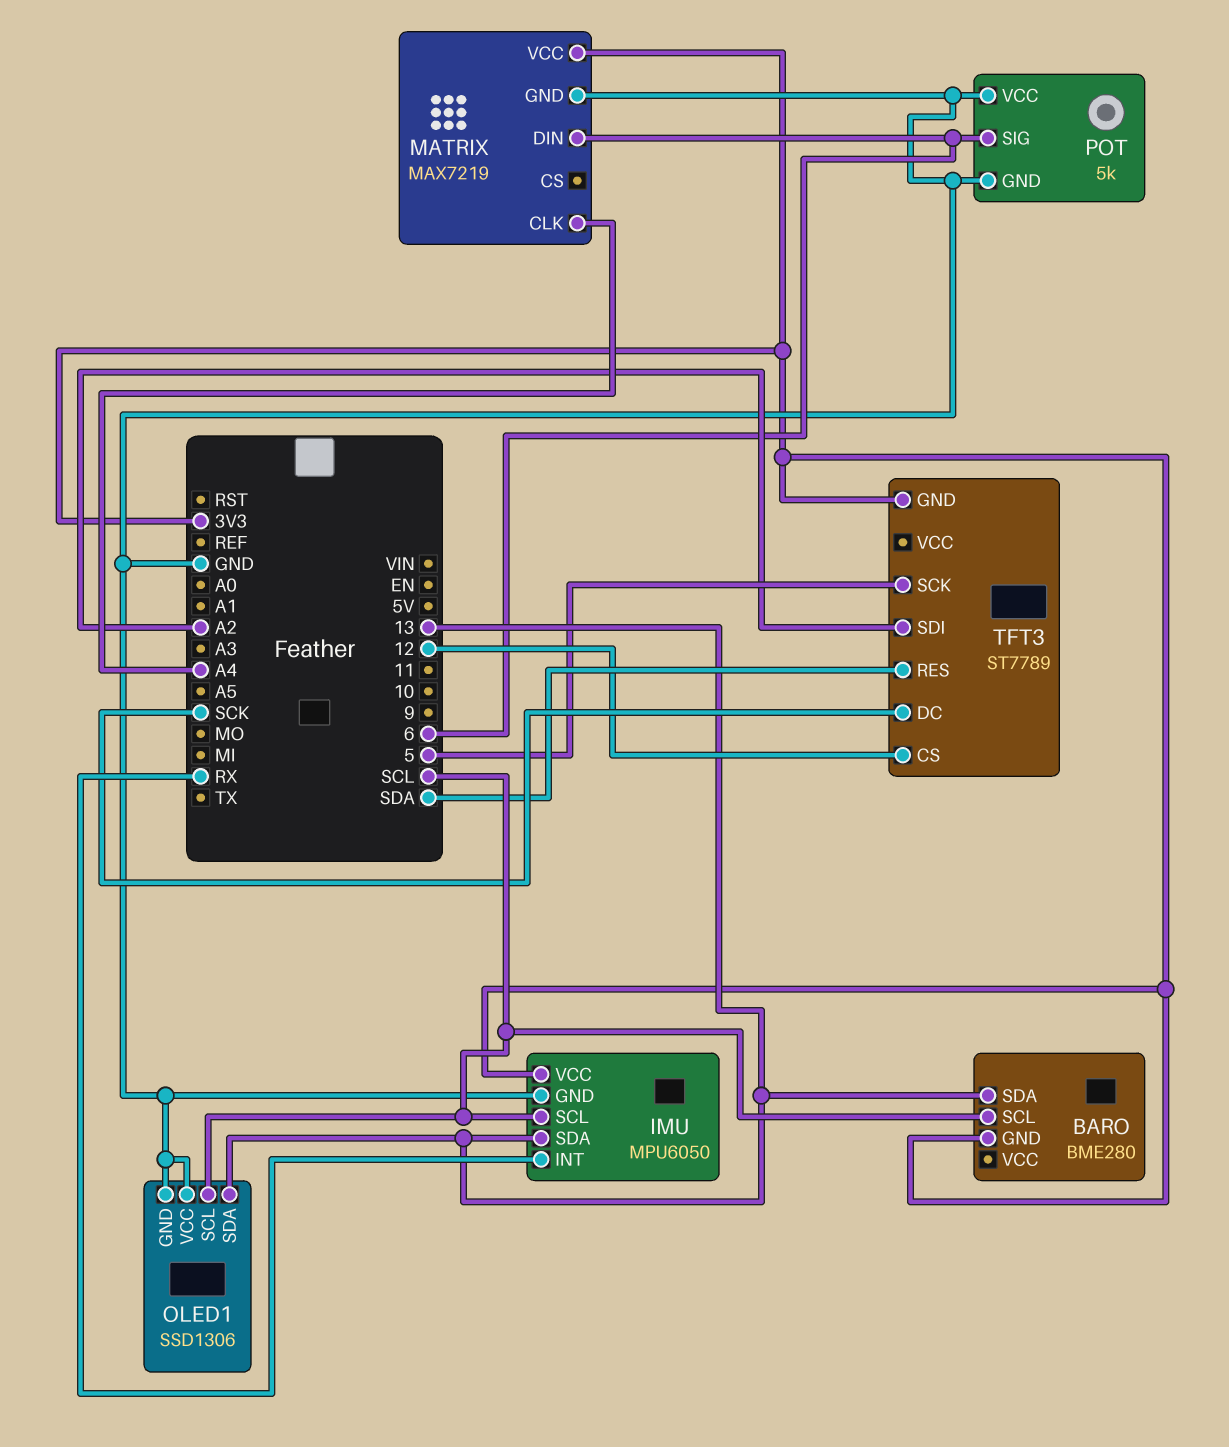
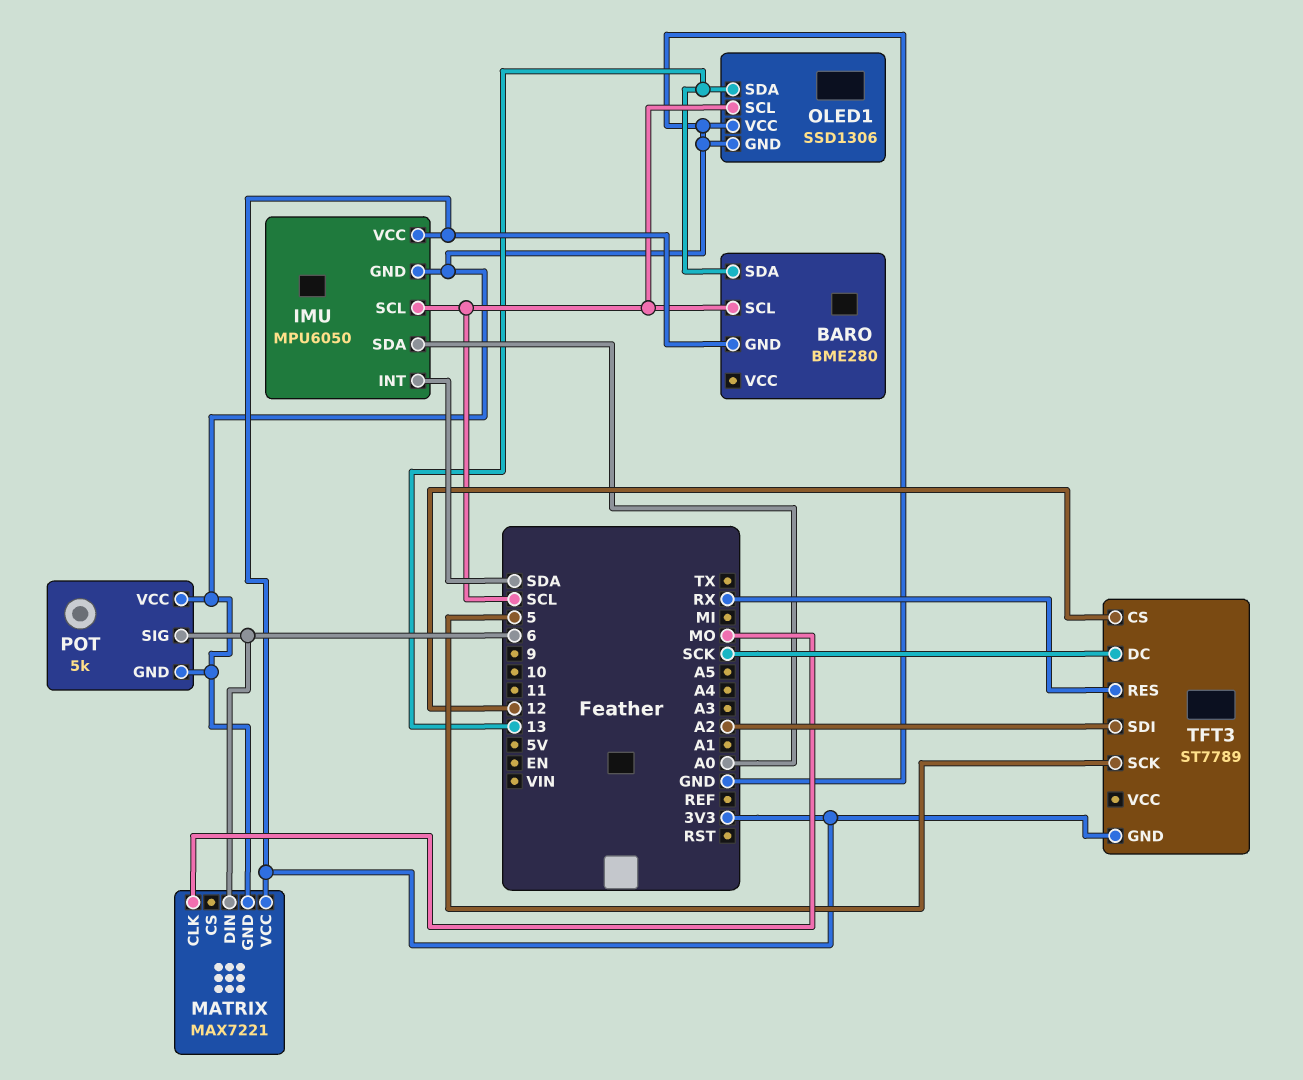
IMU pin INT: RX -> SDA
IMU pin SDA: 13 -> A0
MATRIX: MAX7219 -> MAX7221
MATRIX pin CLK: A4 -> MO
TFT3 pin RES: SDA -> RX

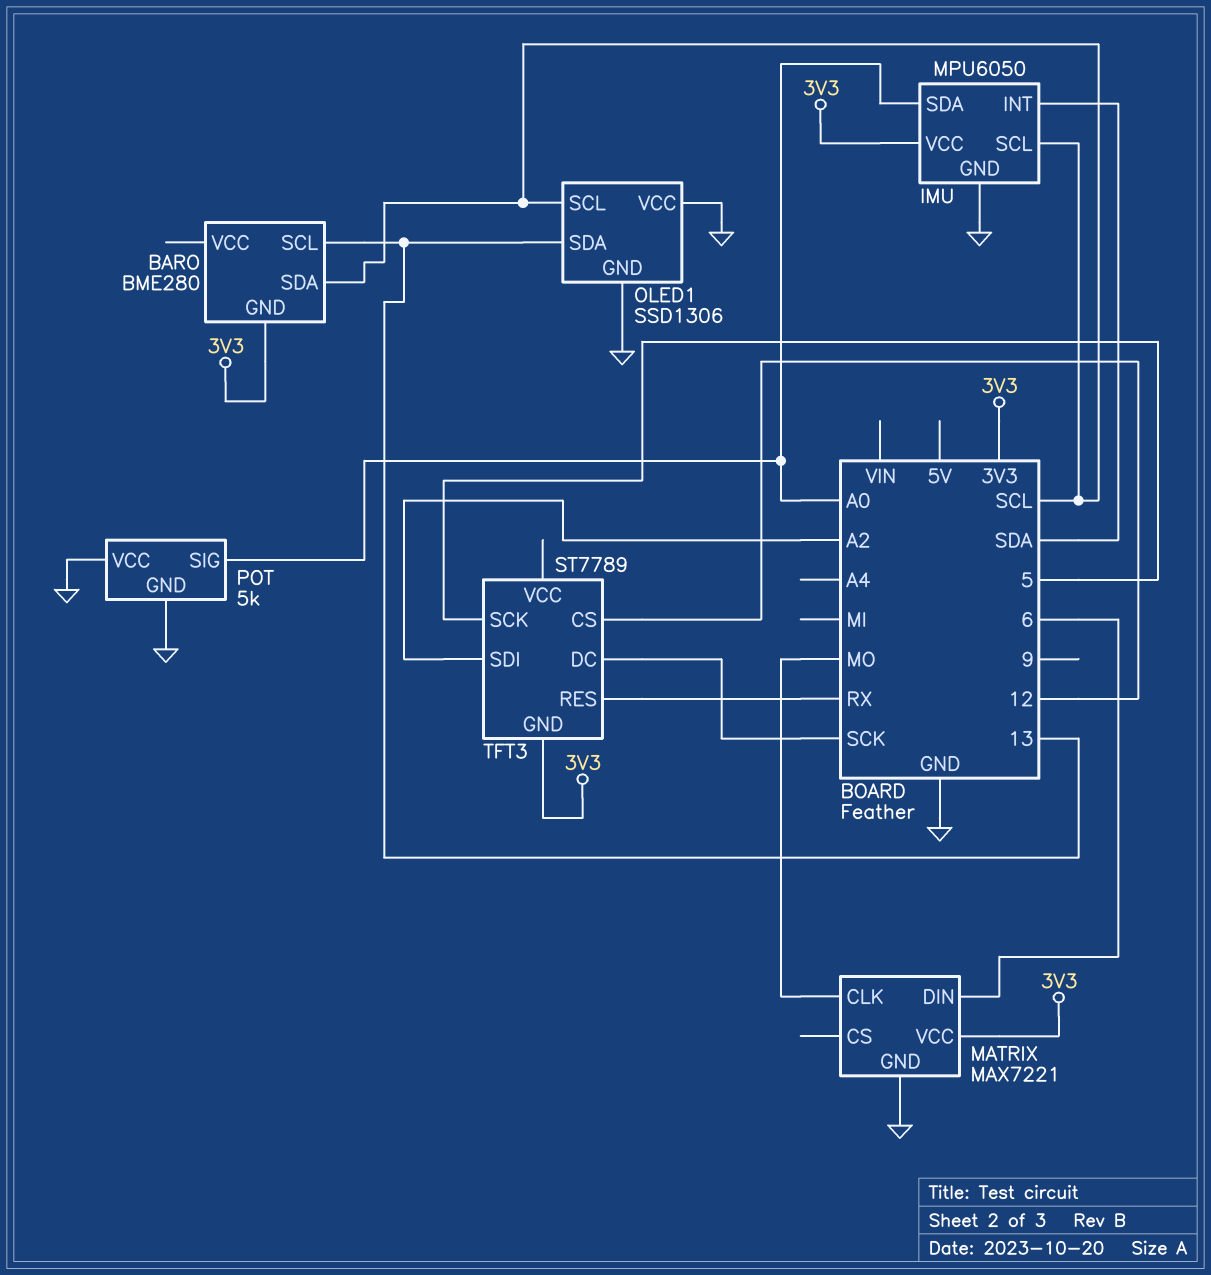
BARO pin SCL: SCL -> 13
BARO pin SDA: 13 -> SCL
POT pin SIG: 6 -> A0

